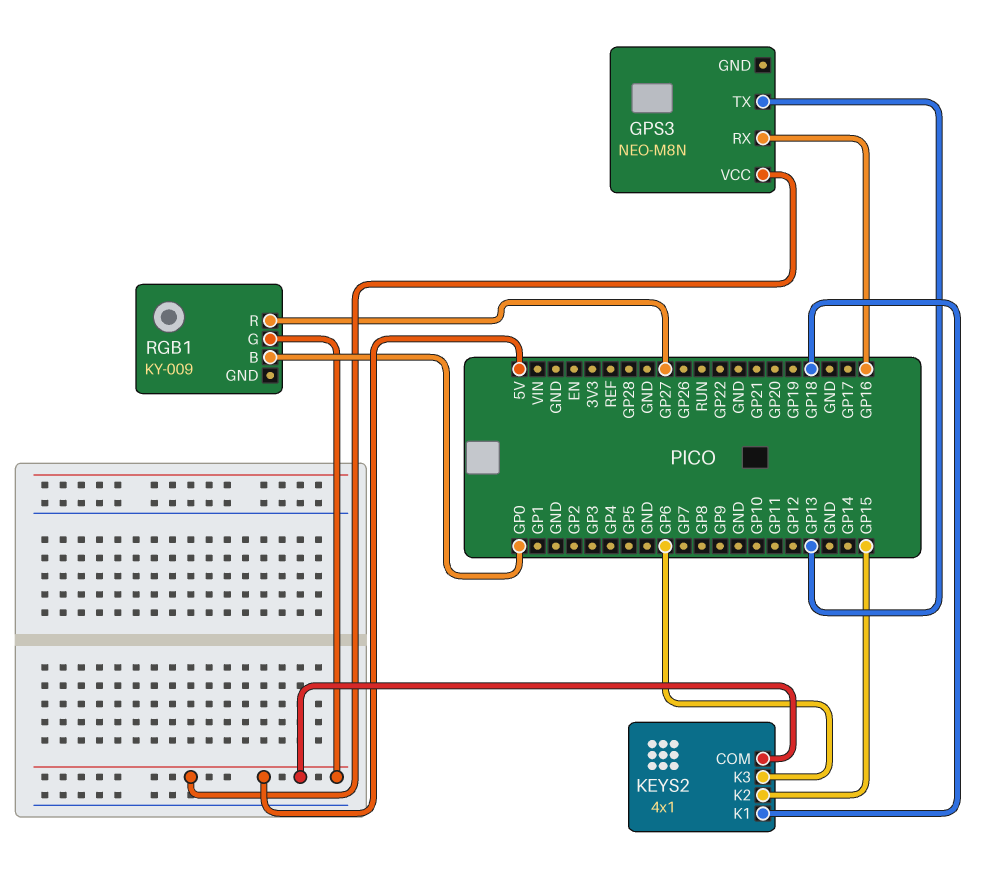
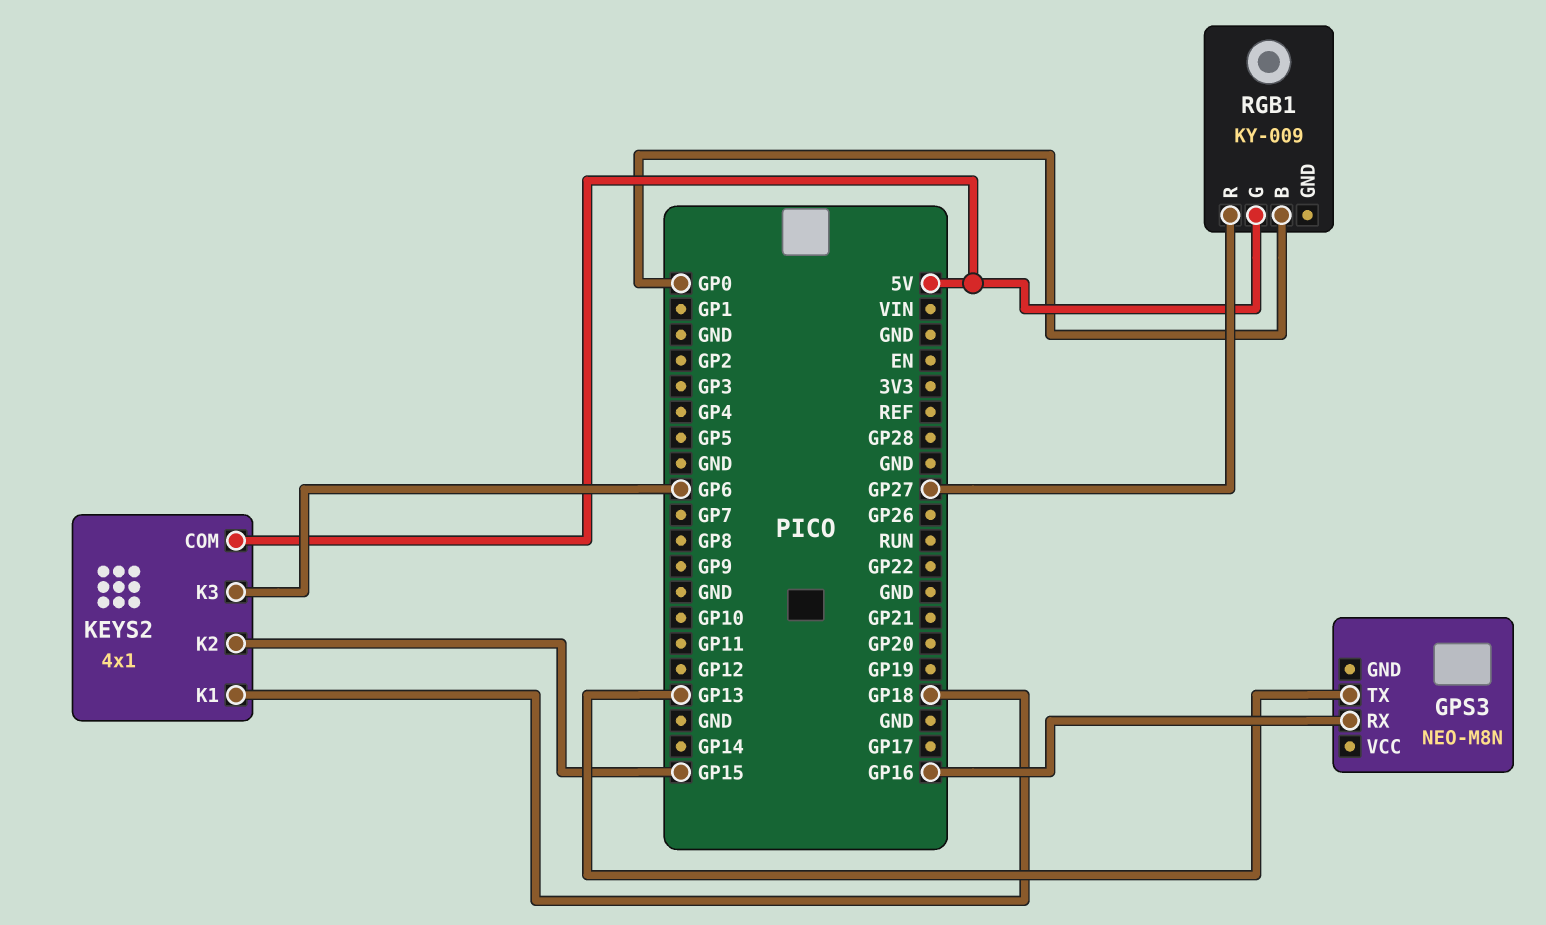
GPS3 pin VCC: 5V -> none

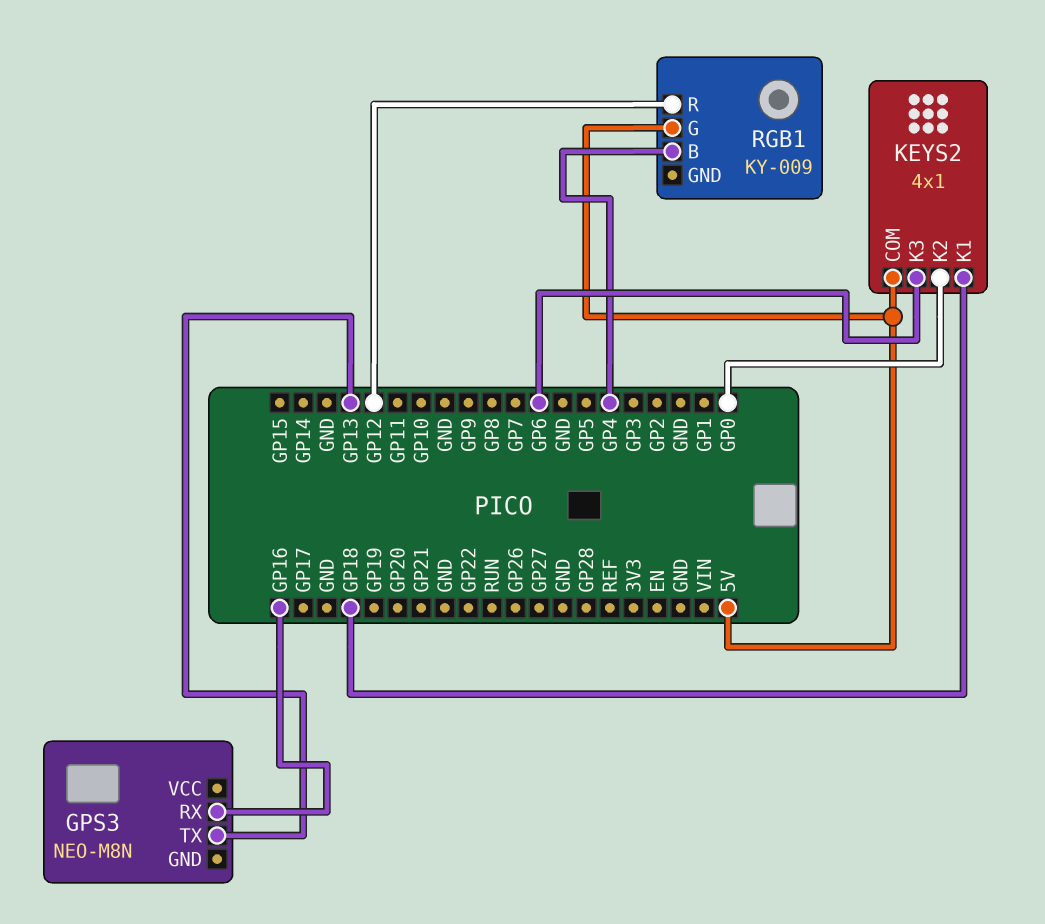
KEYS2 pin K2: GP15 -> GP0
RGB1 pin B: GP0 -> GP4
RGB1 pin R: GP27 -> GP12

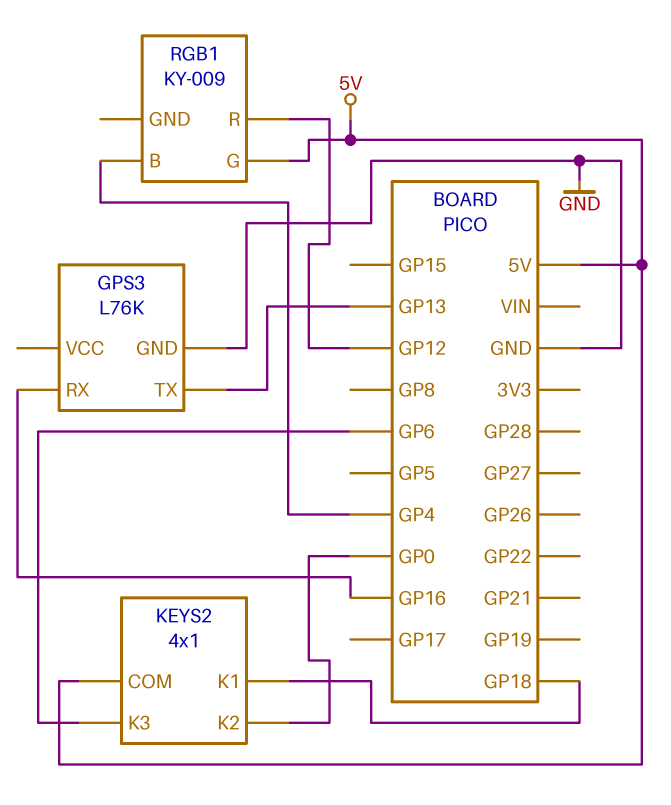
GPS3: NEO-M8N -> L76K
GPS3 pin GND: none -> GND

